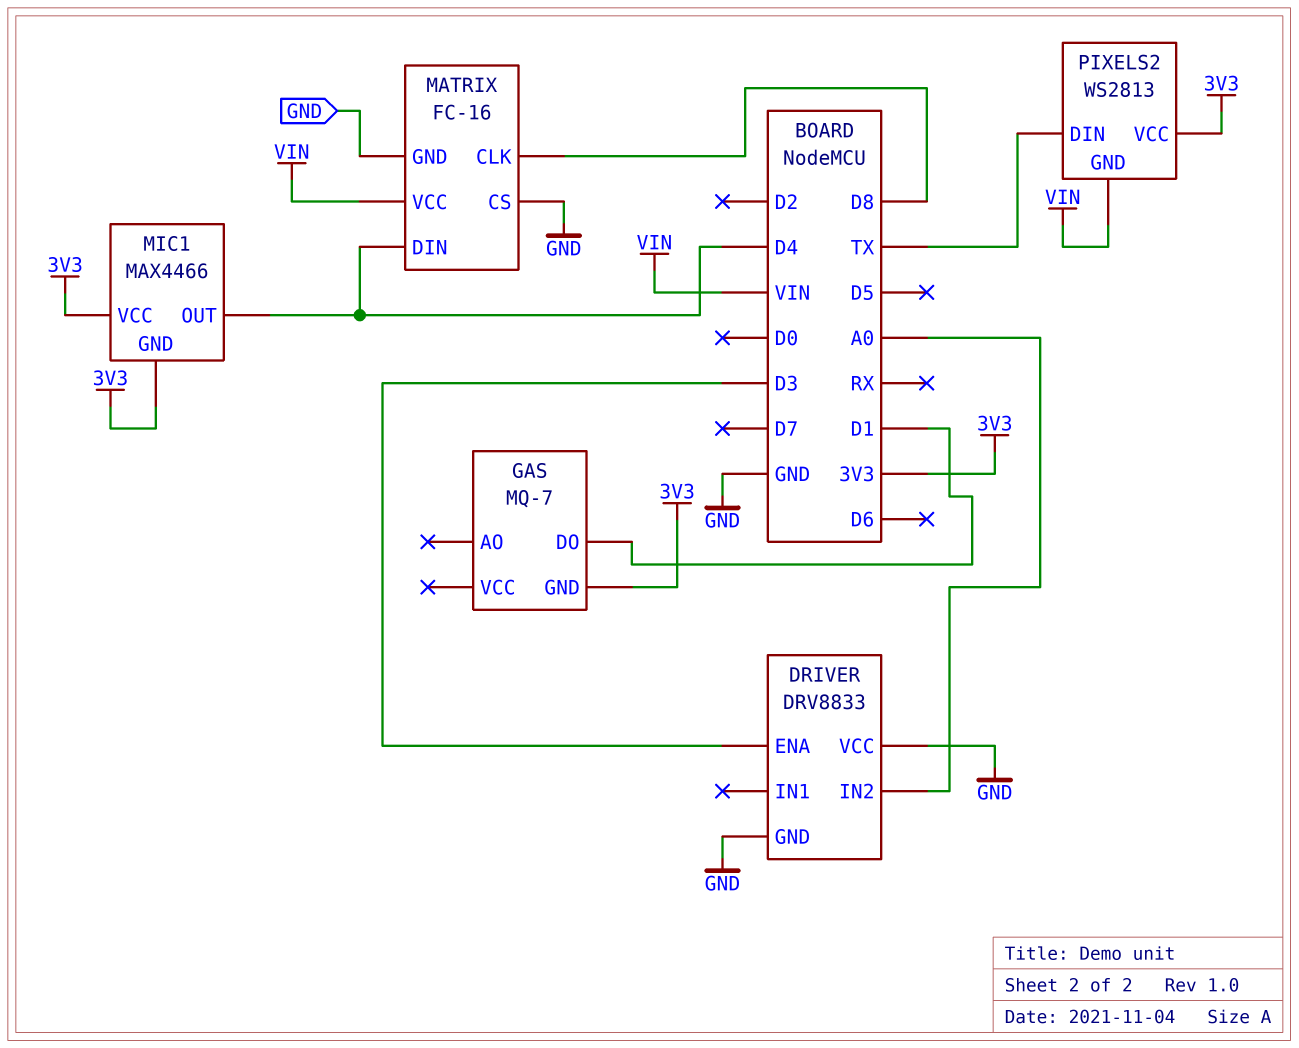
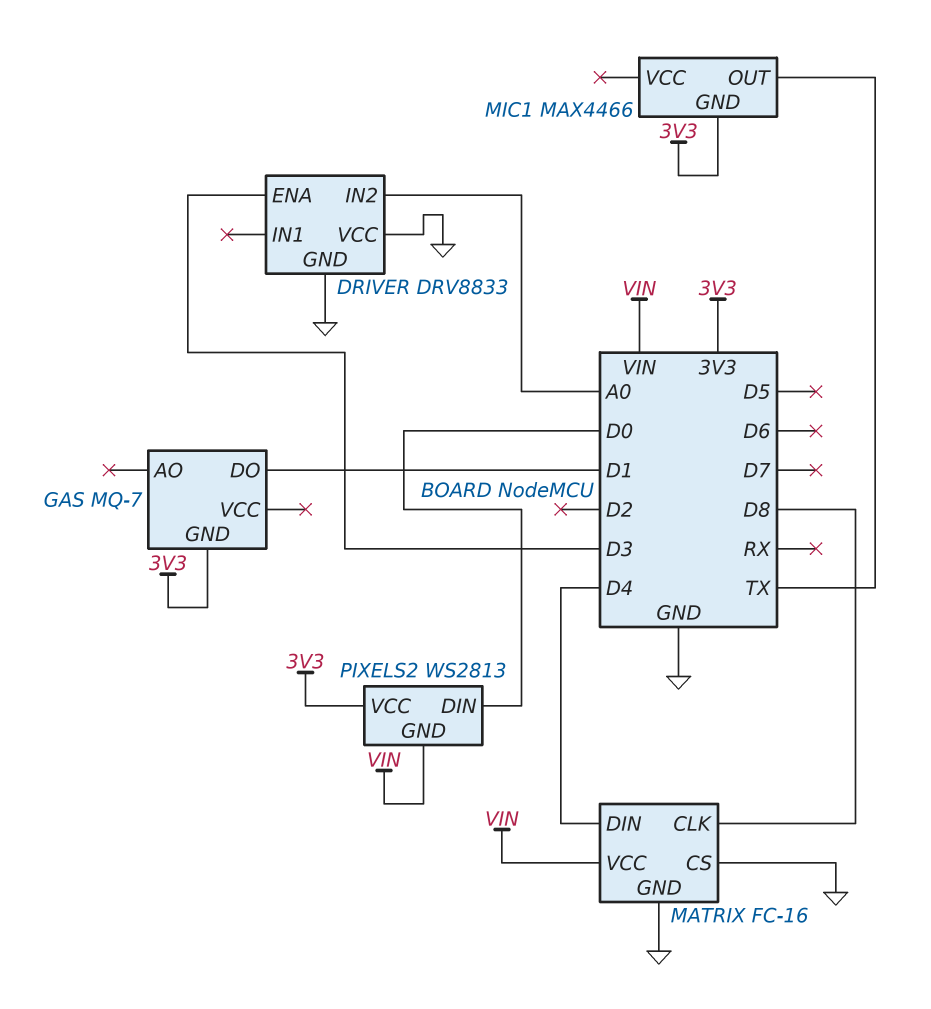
MIC1 pin OUT: D4 -> TX
MIC1 pin VCC: 3V3 -> none
PIXELS2 pin DIN: TX -> D0

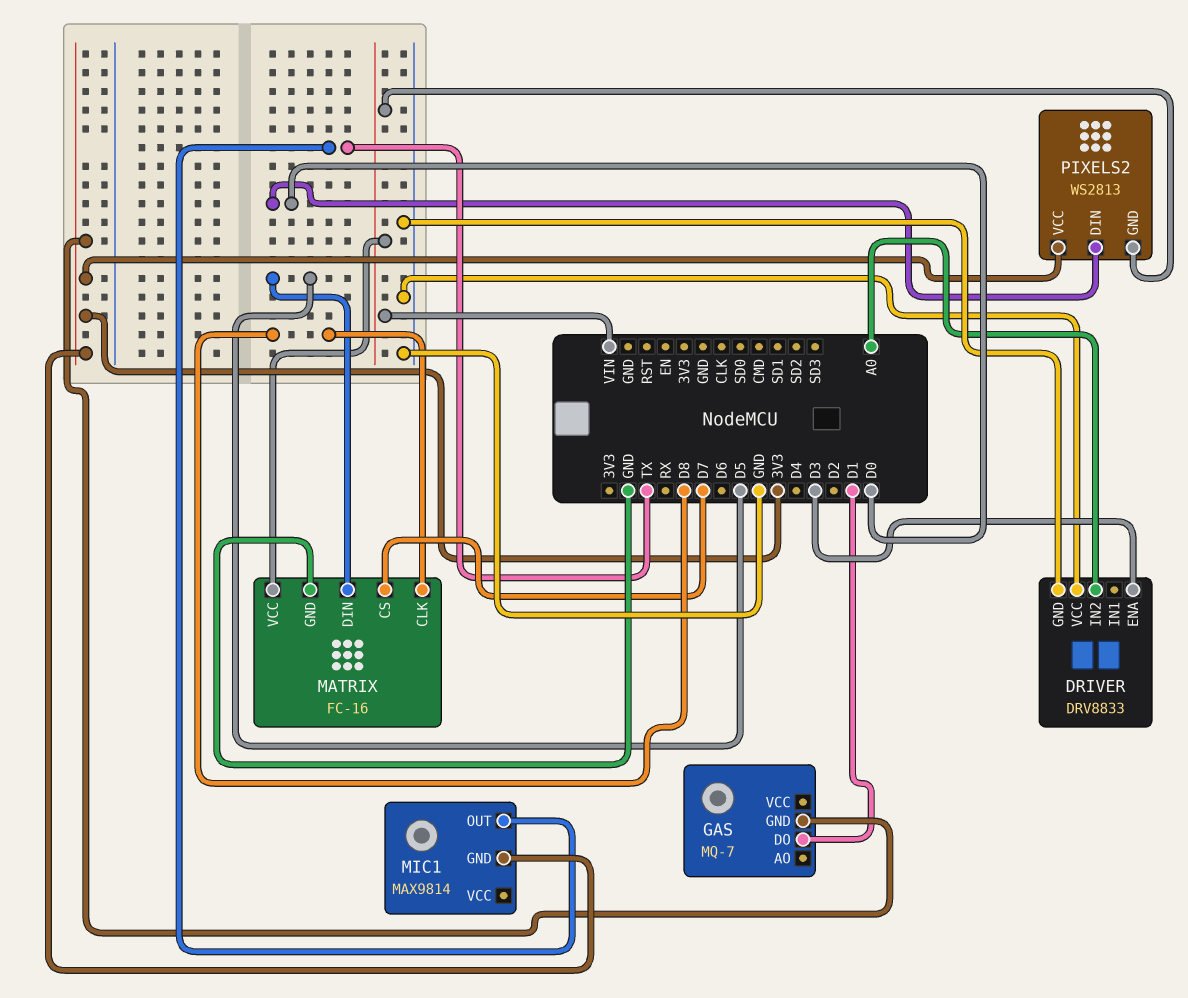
MATRIX pin CS: GND -> D7
MATRIX pin DIN: D4 -> D5
MIC1: MAX4466 -> MAX9814

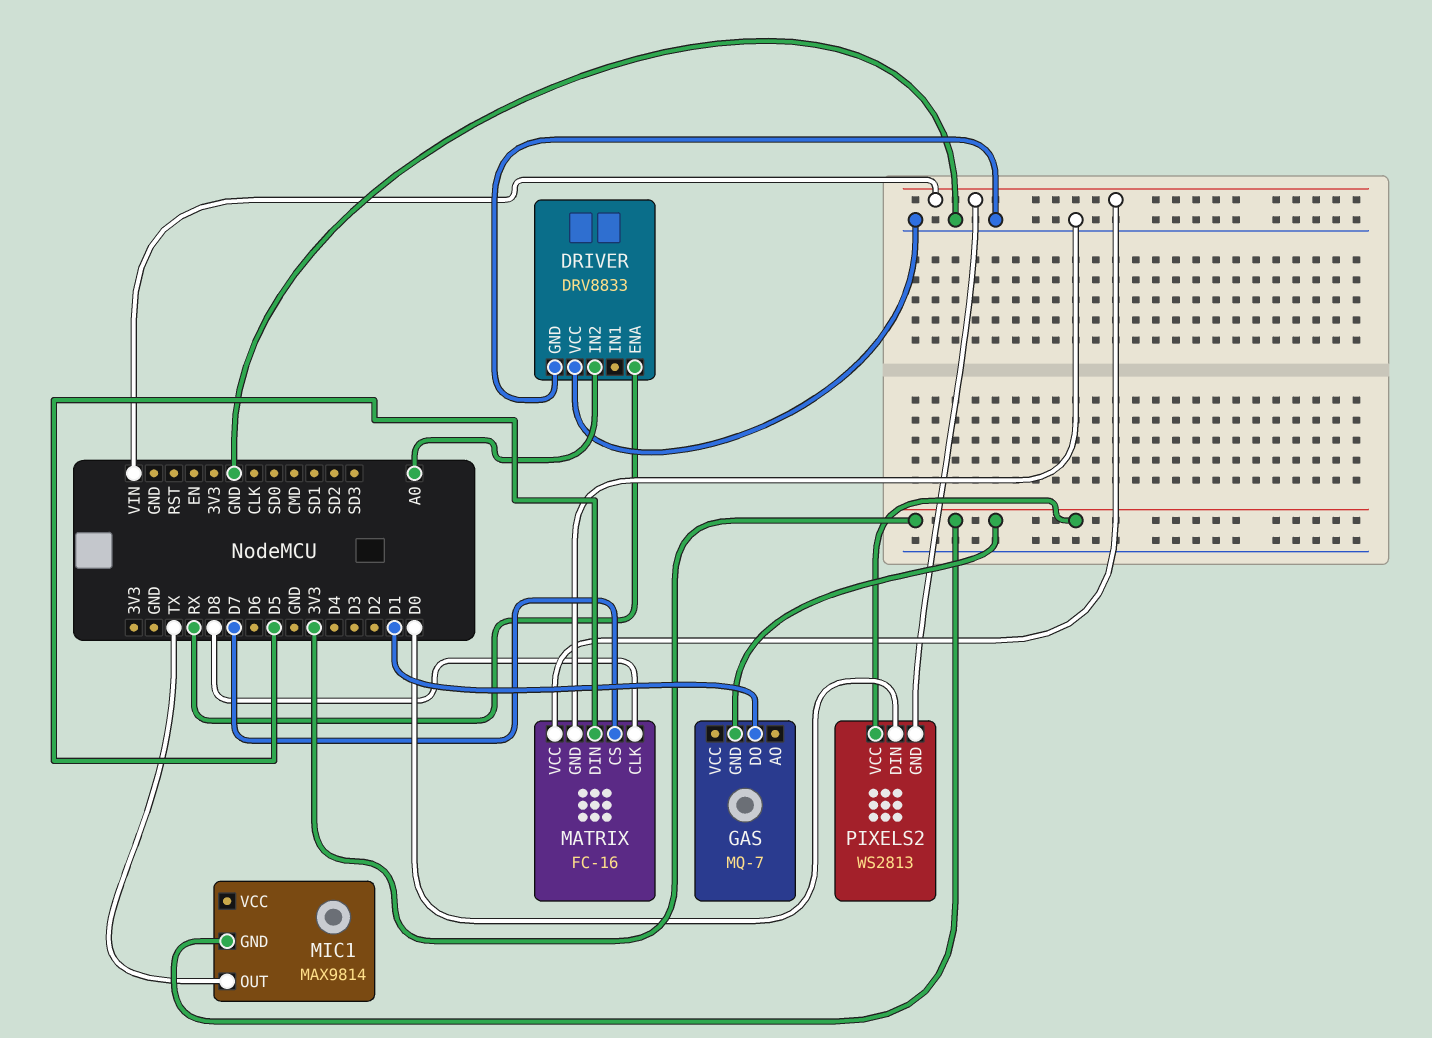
DRIVER pin ENA: D3 -> RX

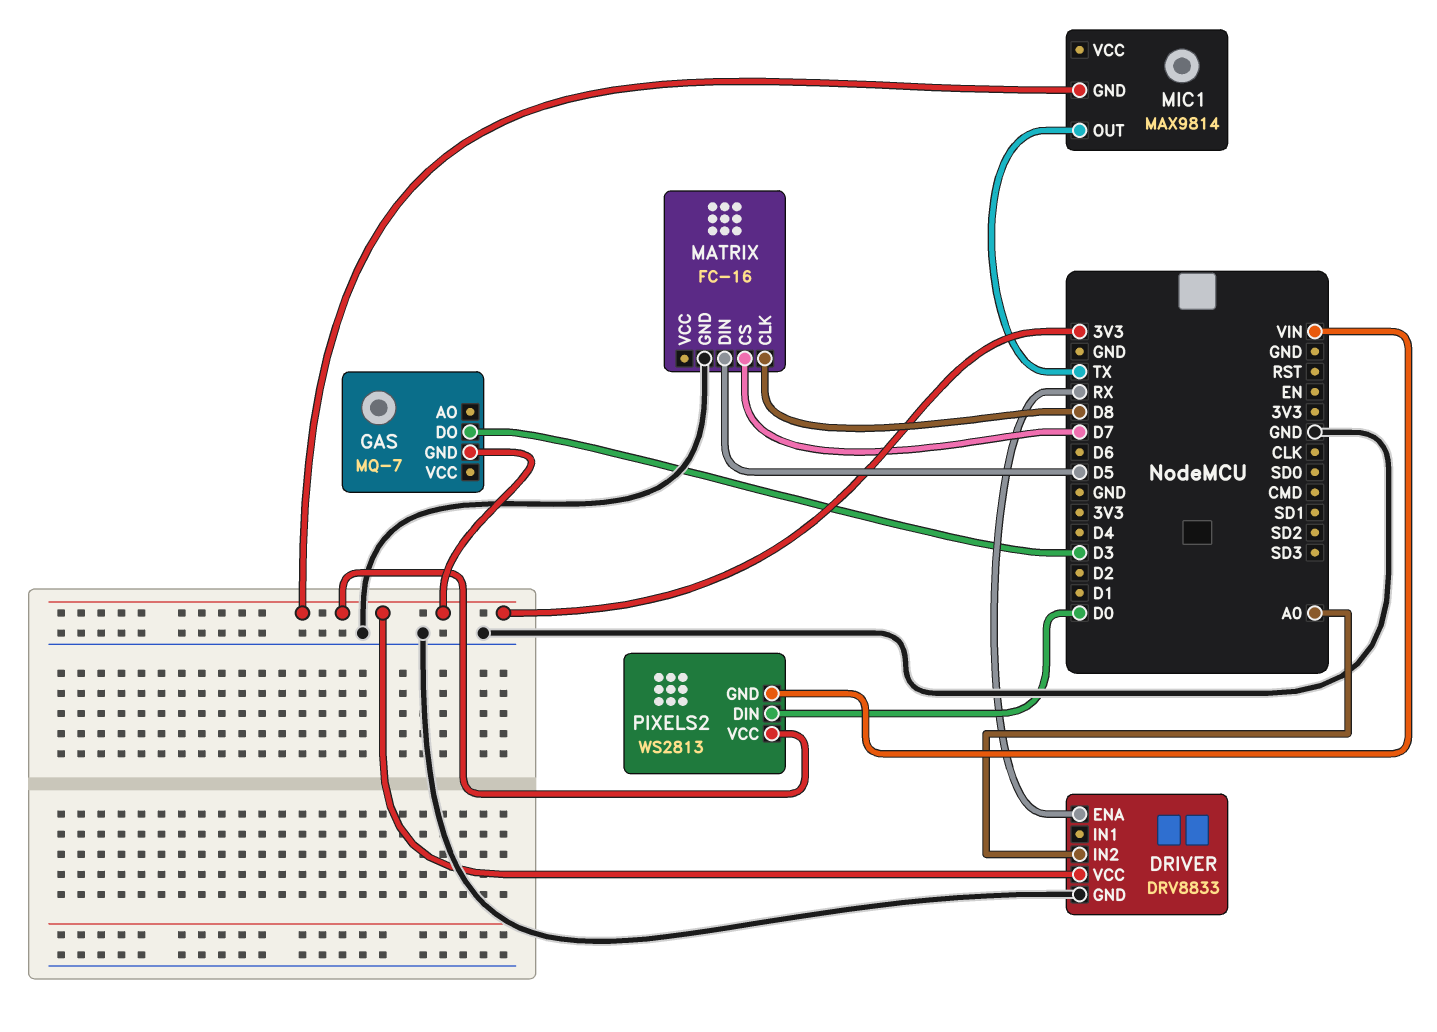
DRIVER pin VCC: GND -> 3V3
GAS pin DO: D1 -> D3
MATRIX pin VCC: VIN -> none

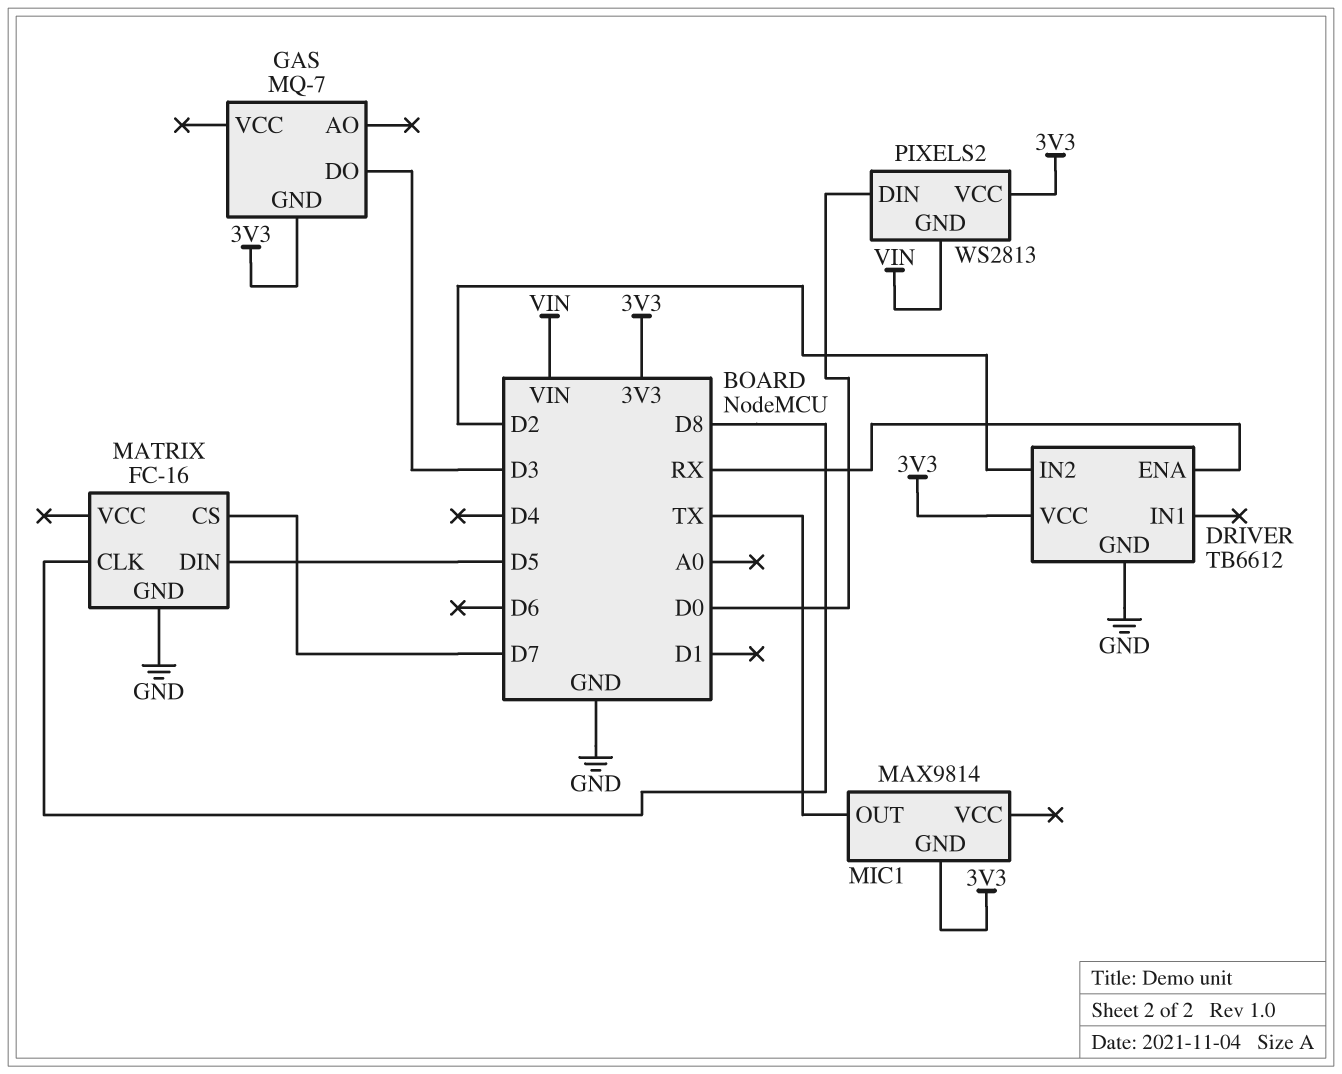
DRIVER: DRV8833 -> TB6612
DRIVER pin IN2: A0 -> D2

